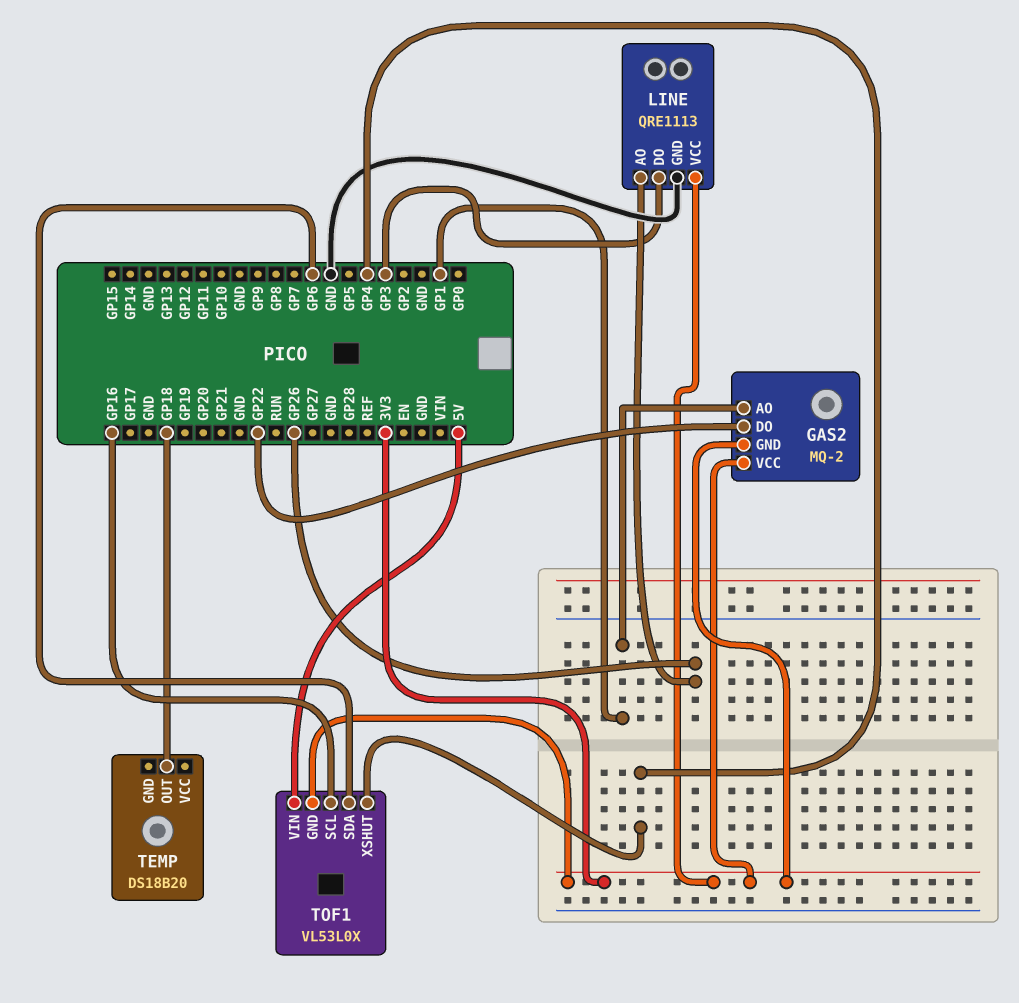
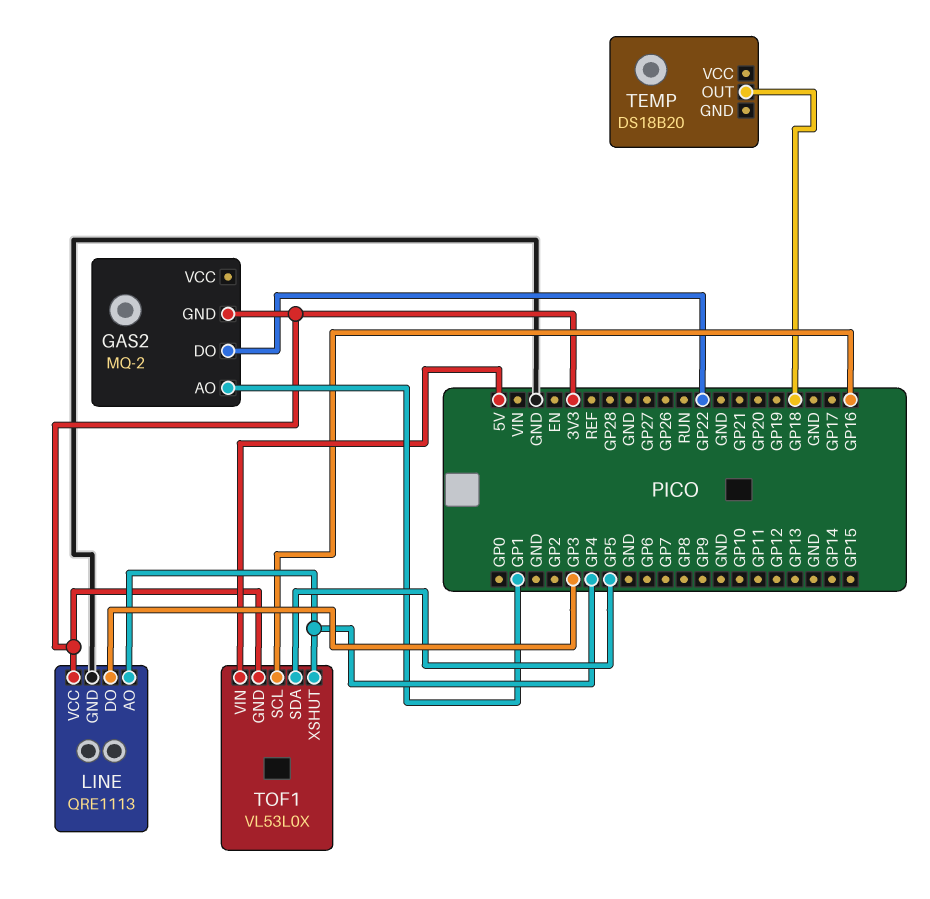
GAS2 pin VCC: 3V3 -> none
LINE pin AO: GP26 -> GP4
TOF1 pin SDA: GP6 -> GP5

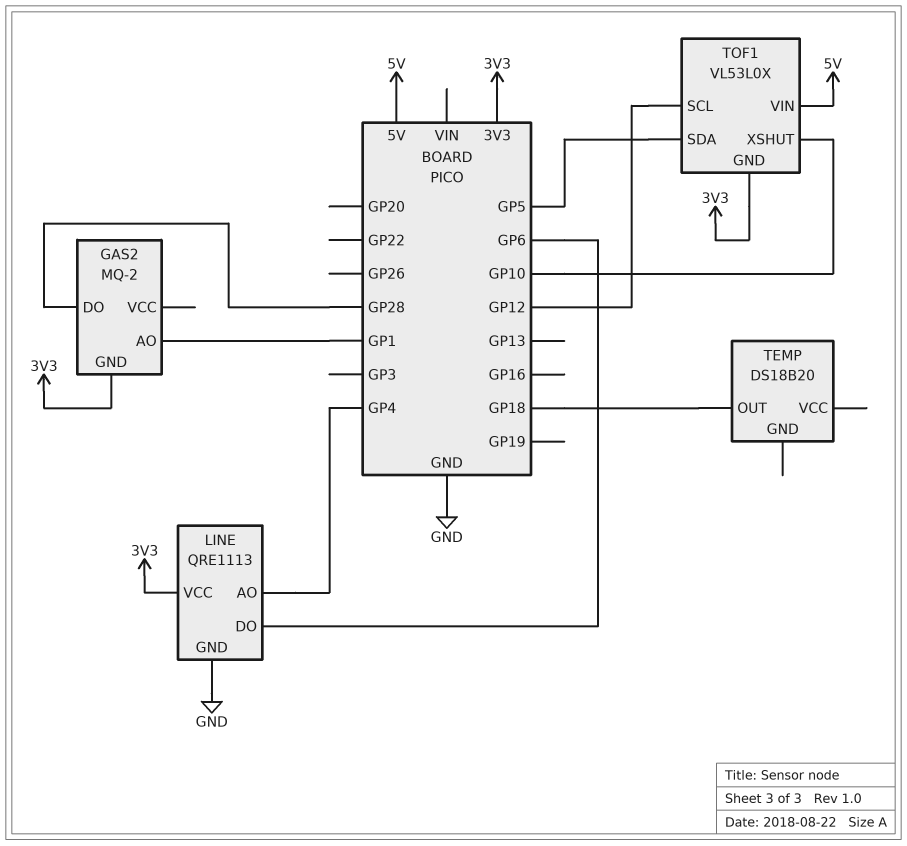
GAS2 pin DO: GP22 -> GP28
LINE pin DO: GP3 -> GP6
TOF1 pin SCL: GP16 -> GP12
TOF1 pin XSHUT: GP4 -> GP10

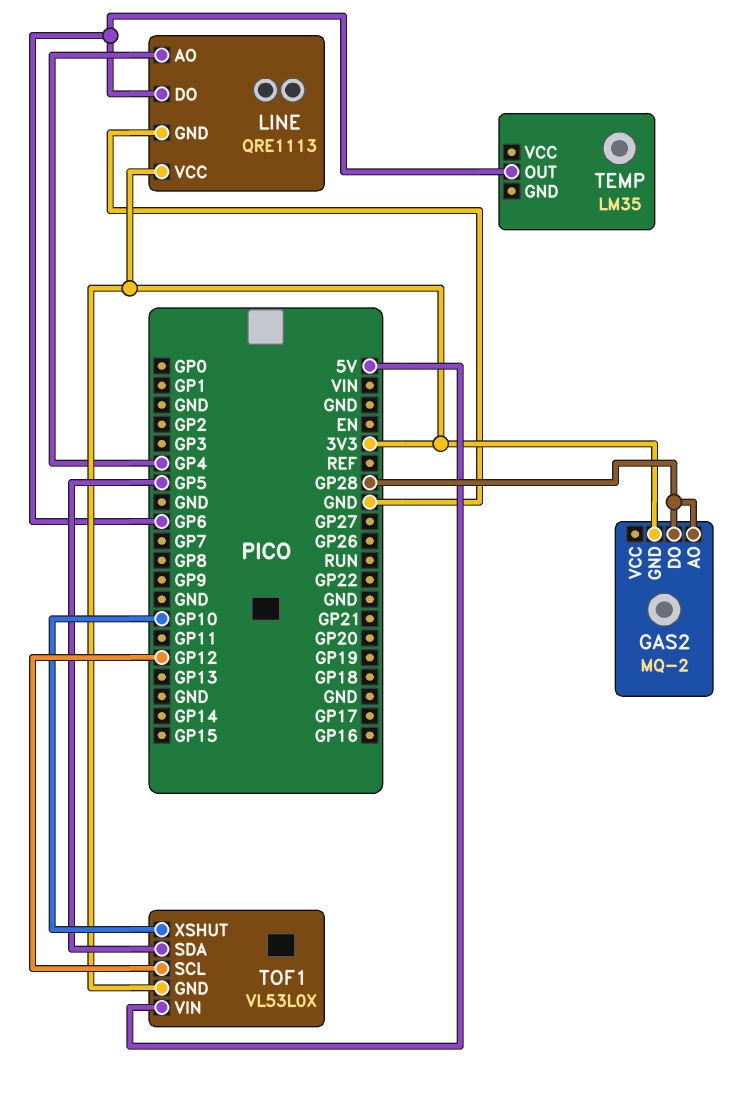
GAS2 pin AO: GP1 -> GP28
TEMP: DS18B20 -> LM35
TEMP pin OUT: GP18 -> GP6

